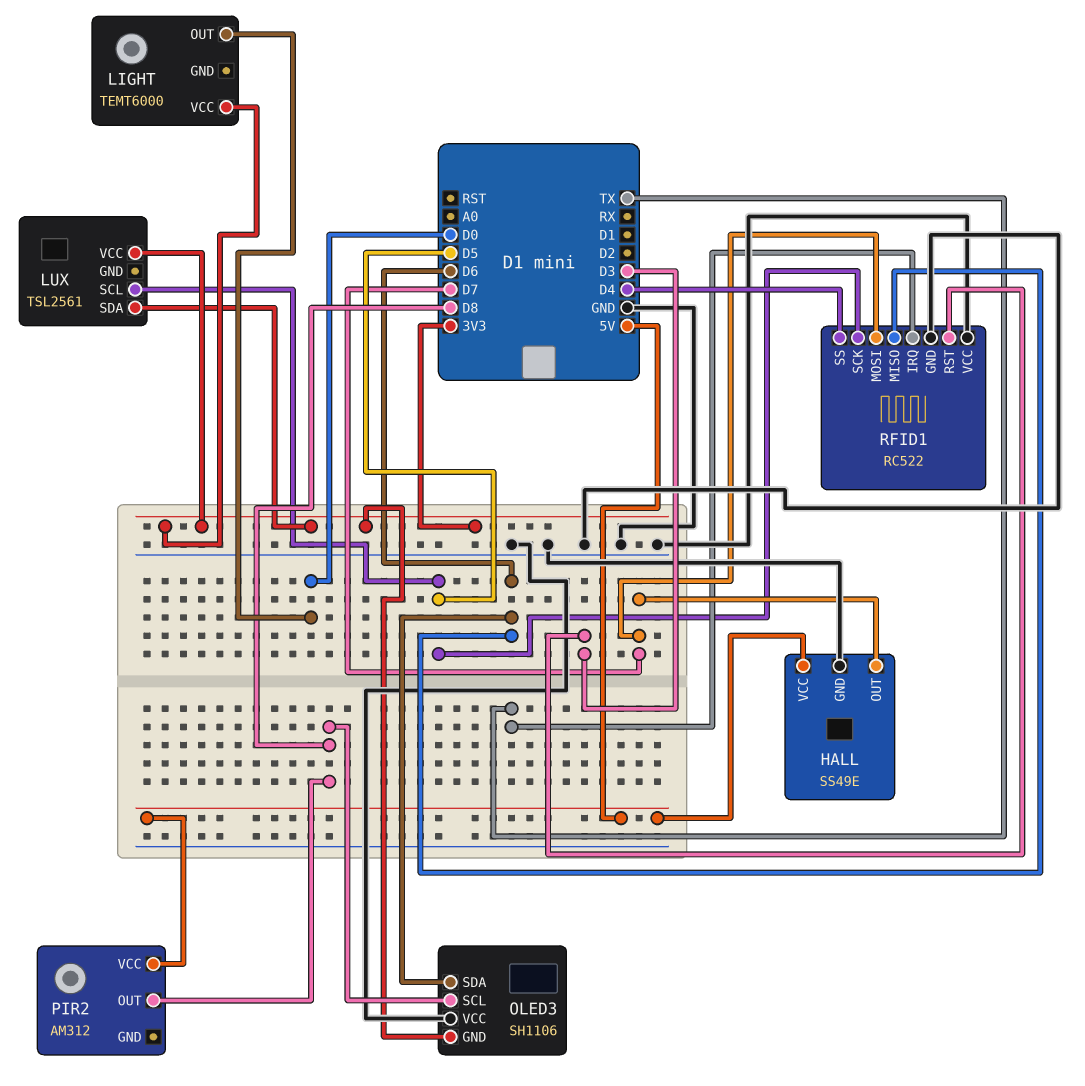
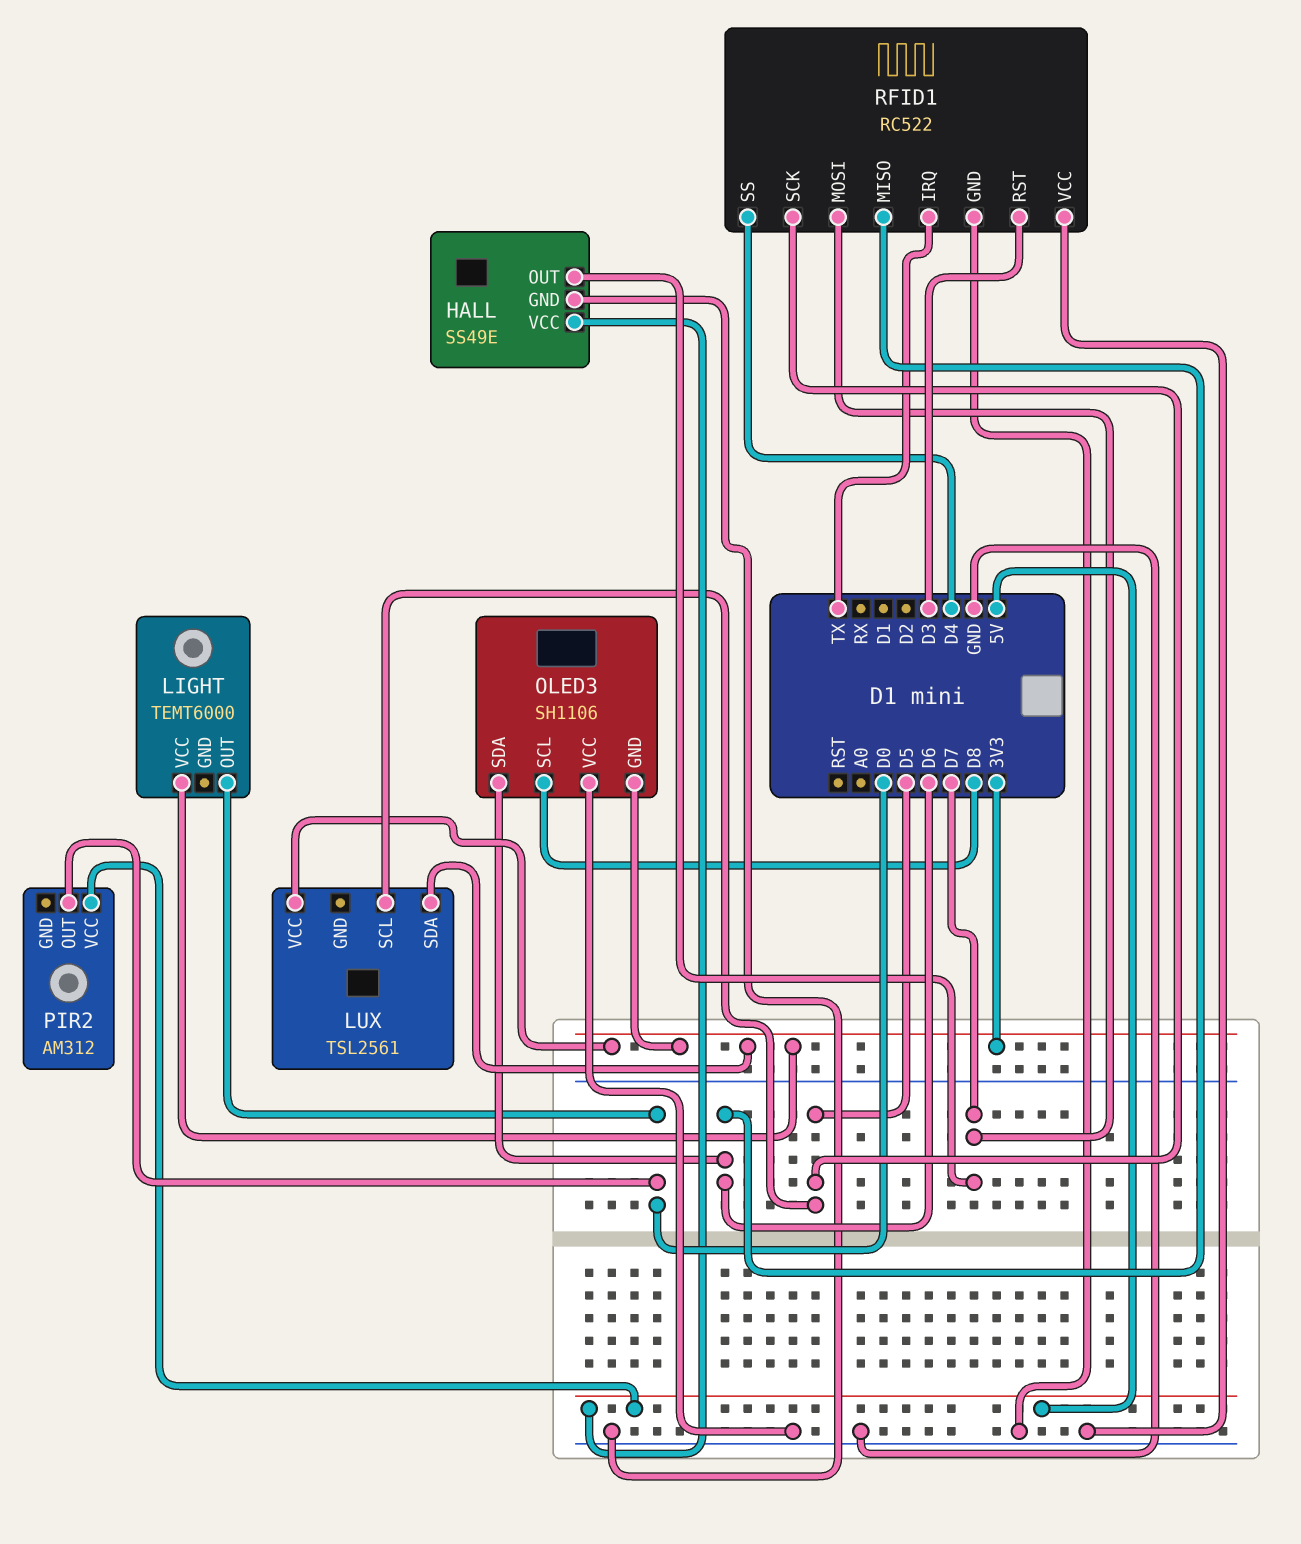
PIR2 pin OUT: D8 -> D0

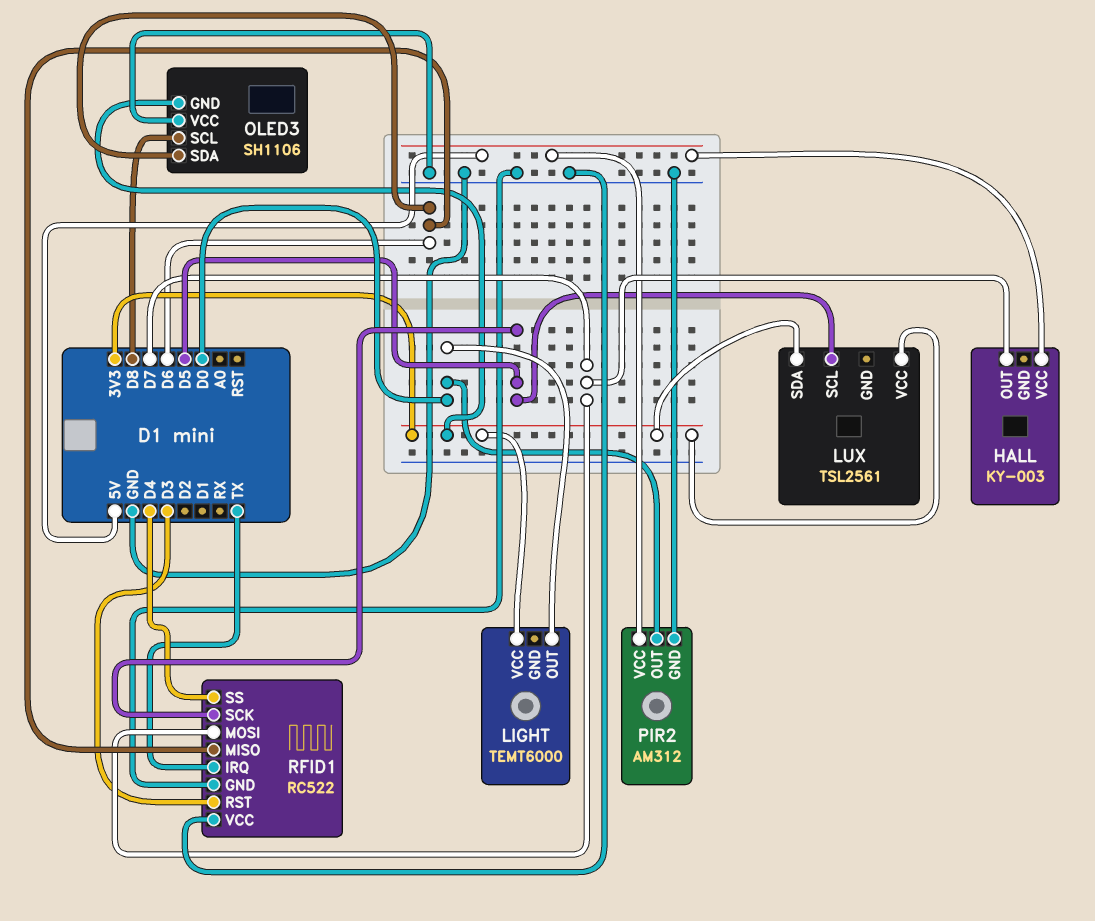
HALL: SS49E -> KY-003
HALL pin GND: GND -> none
PIR2 pin GND: none -> GND

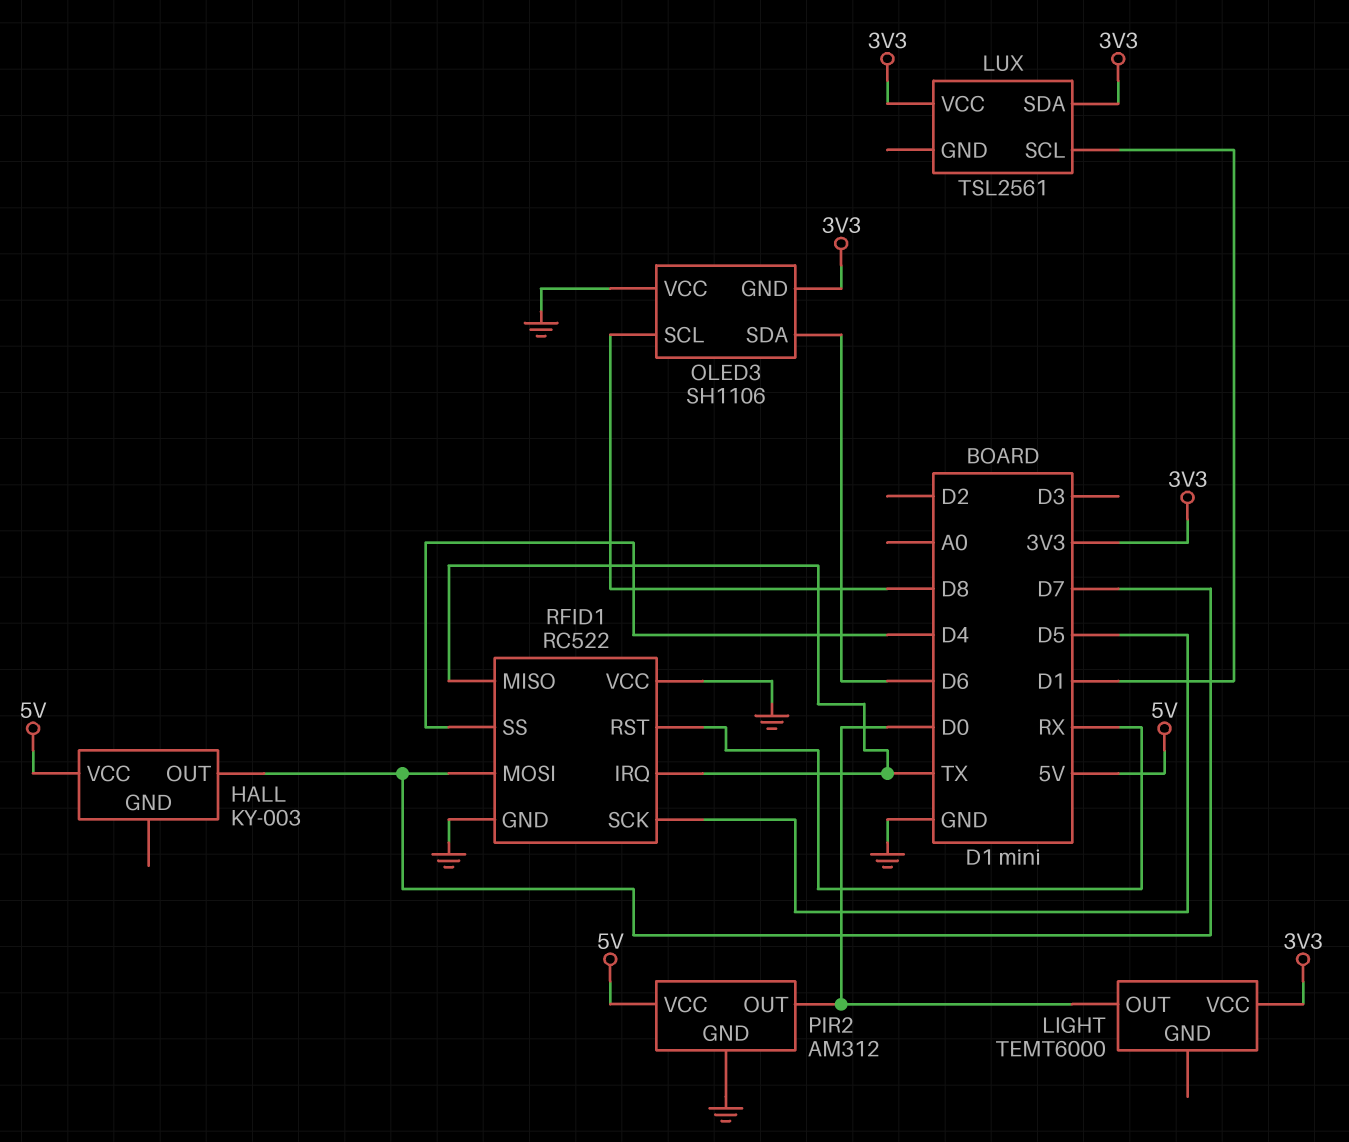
LUX pin SCL: D5 -> D1
RFID1 pin MISO: D6 -> TX
RFID1 pin RST: D3 -> RX

